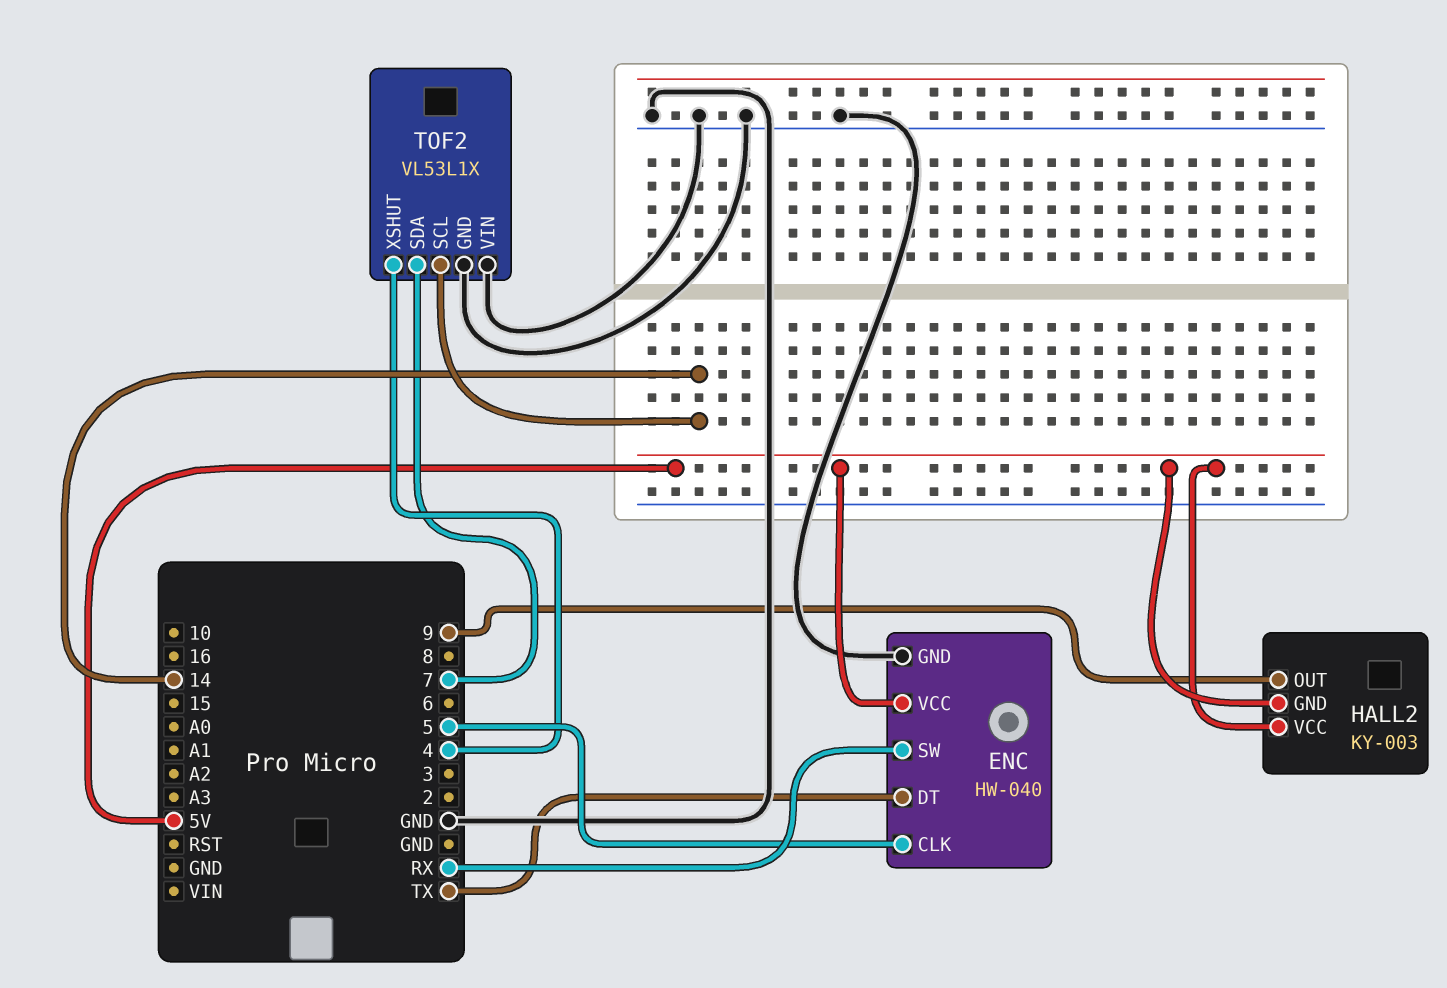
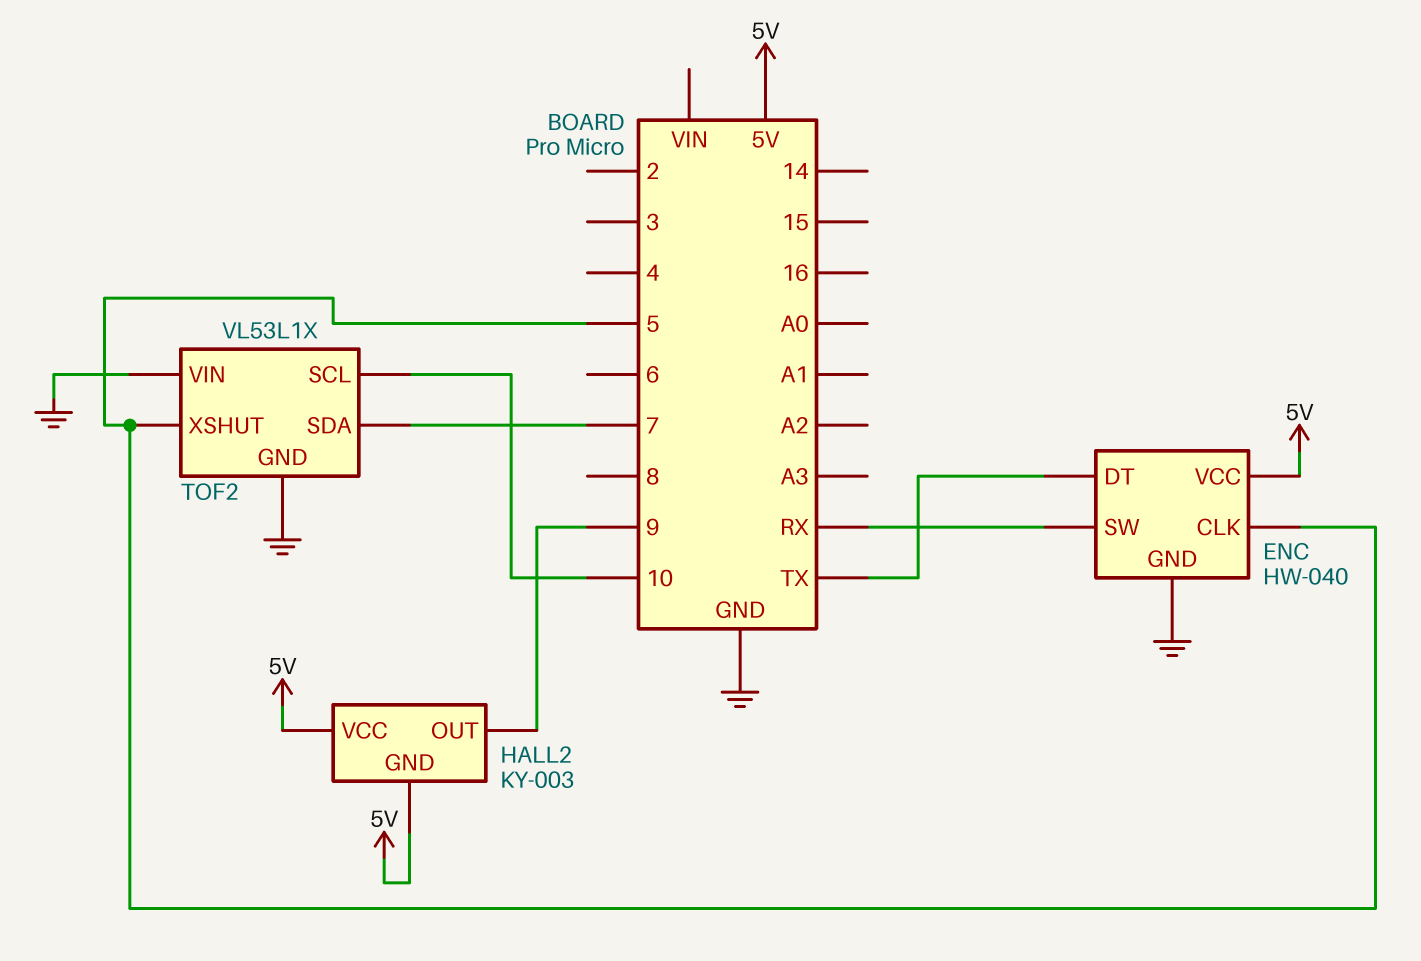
TOF2 pin SCL: 14 -> 10
TOF2 pin XSHUT: 4 -> 5

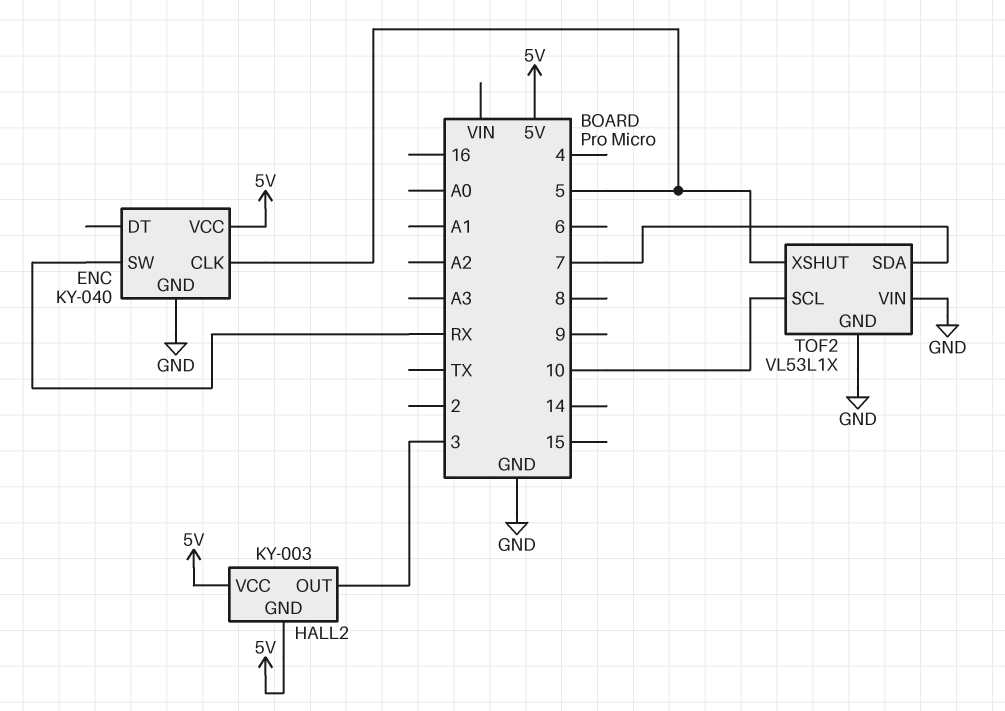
ENC: HW-040 -> KY-040
ENC pin DT: TX -> none
HALL2 pin OUT: 9 -> 3

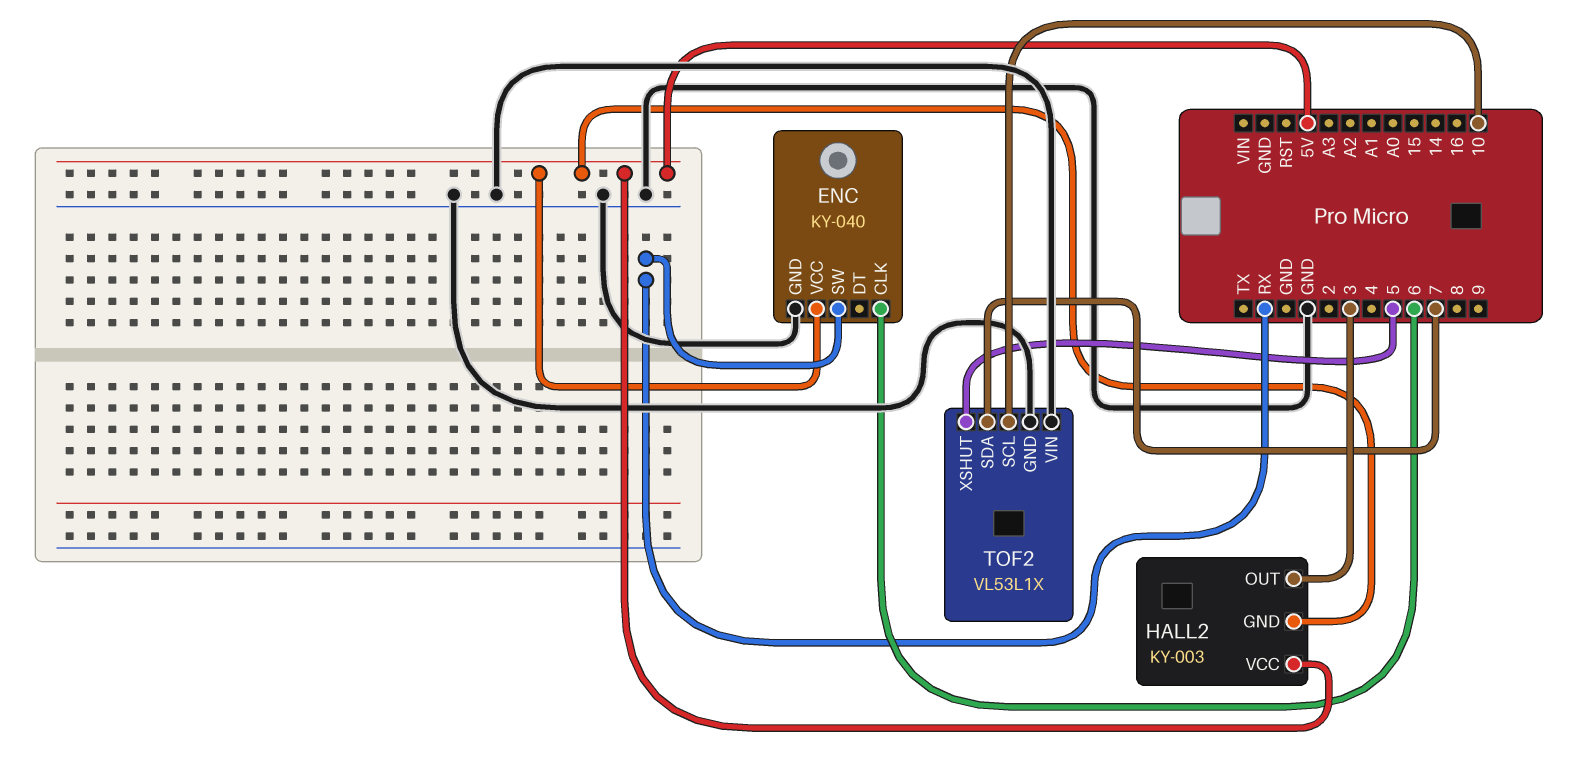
ENC pin CLK: 5 -> 6

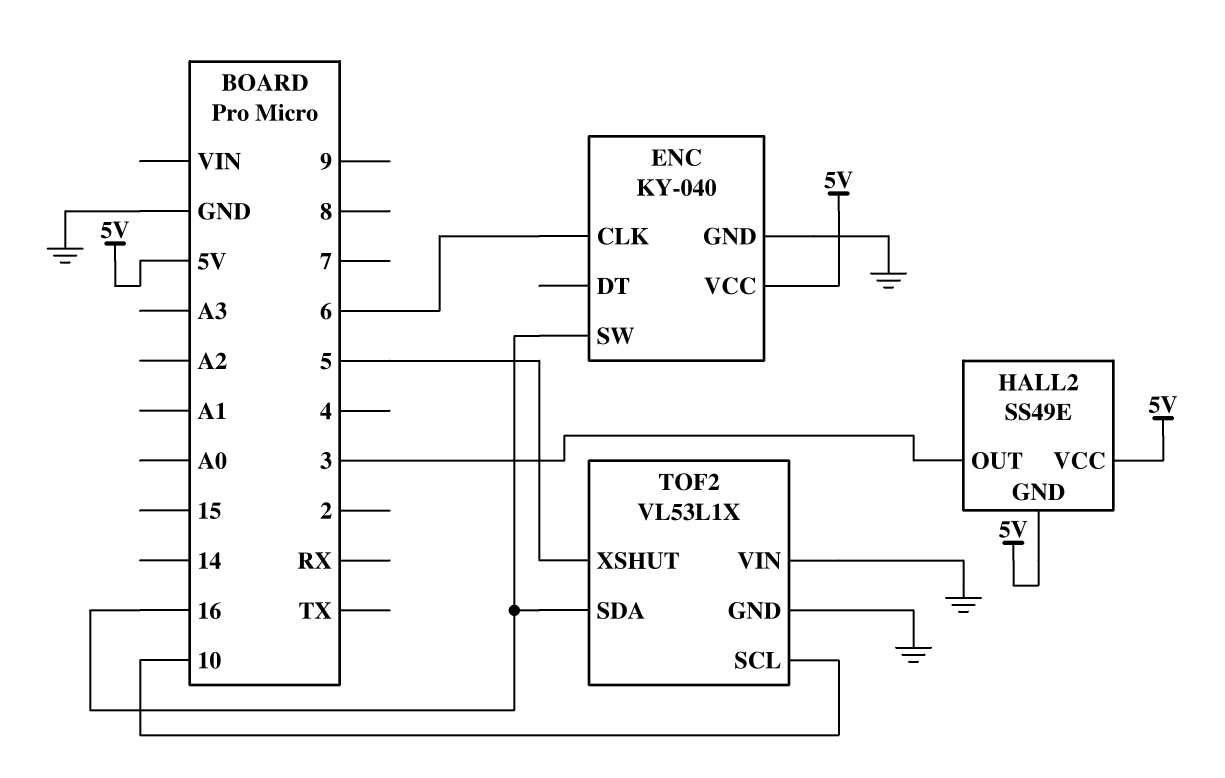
ENC pin SW: RX -> 16
HALL2: KY-003 -> SS49E
TOF2 pin SDA: 7 -> 16

